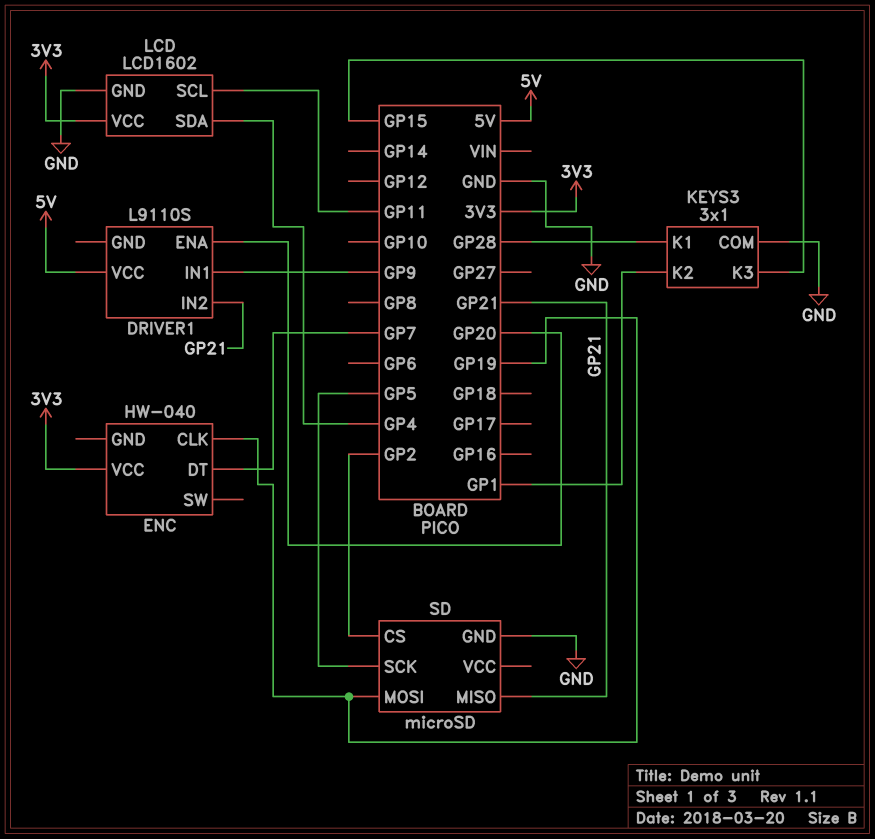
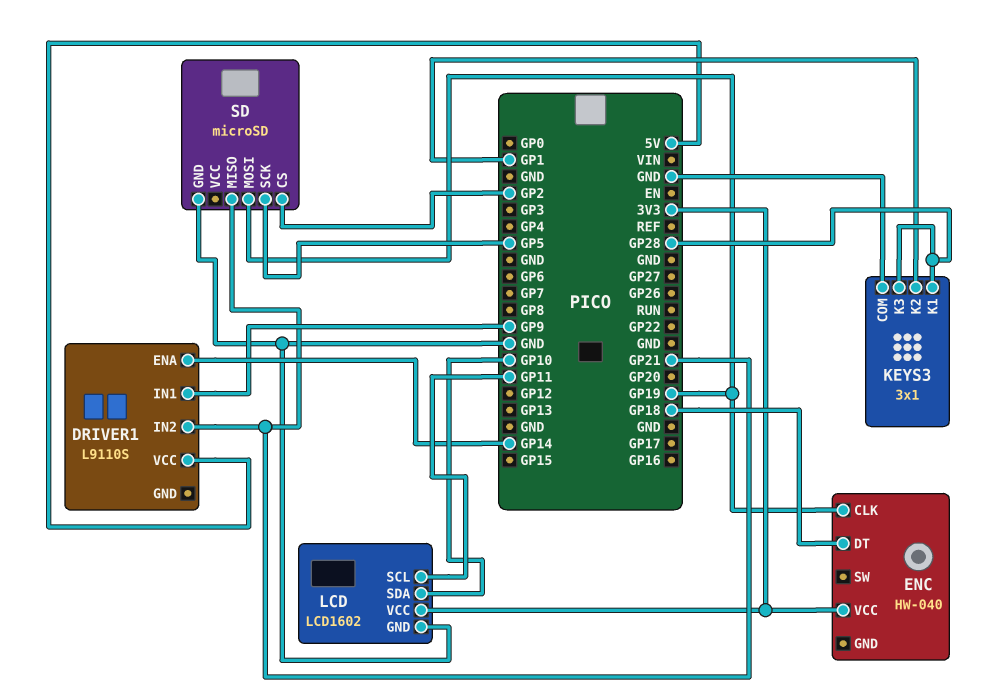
DRIVER1 pin ENA: GP20 -> GP14
ENC pin DT: GP7 -> GP18
KEYS3 pin K3: GP15 -> GP28
LCD pin SDA: GP4 -> GP10

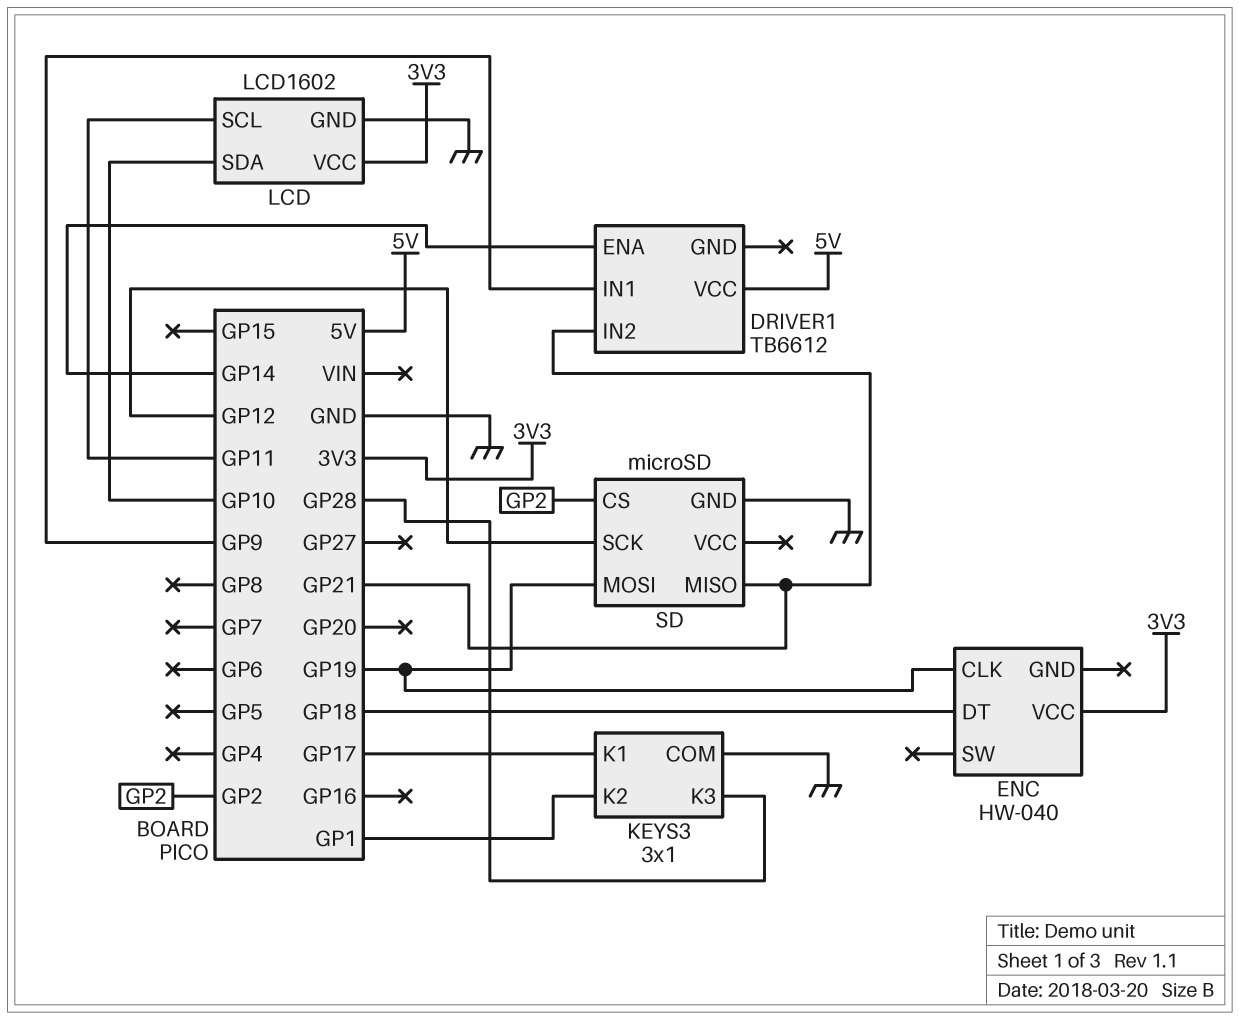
DRIVER1: L9110S -> TB6612
KEYS3 pin K1: GP28 -> GP17
SD pin SCK: GP5 -> GP12

